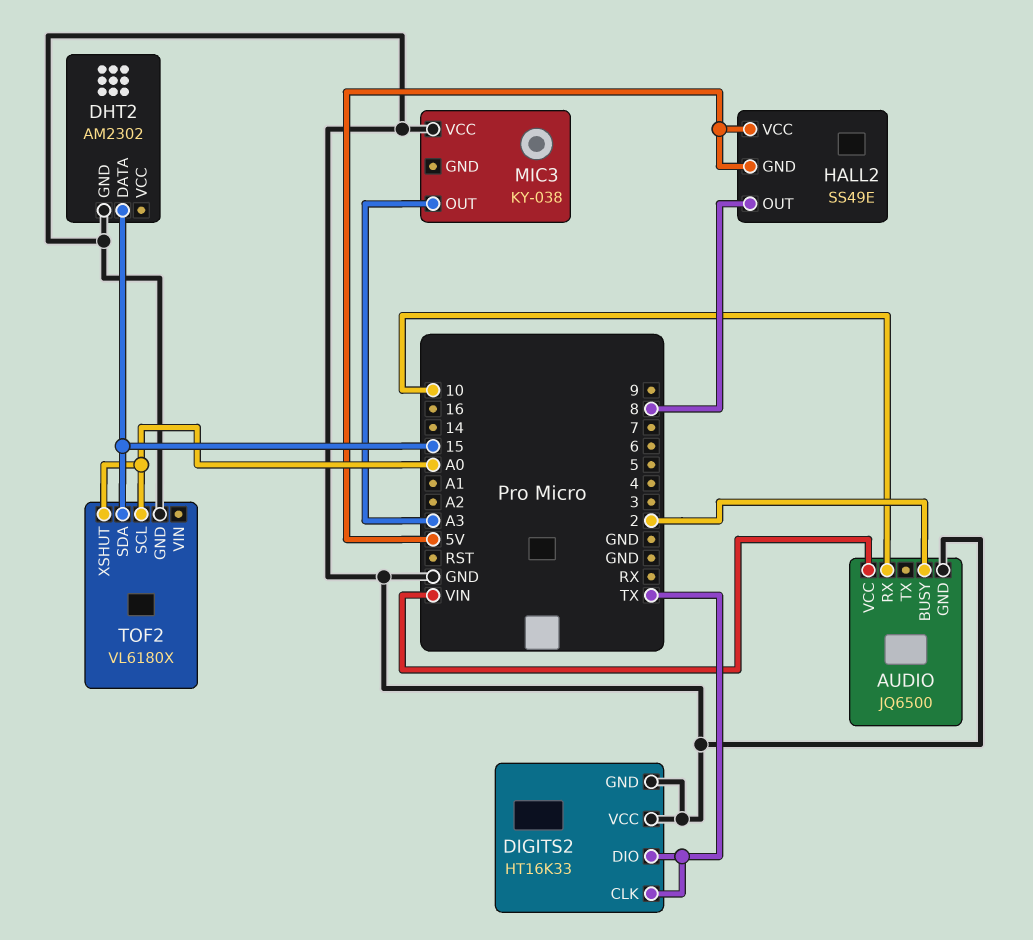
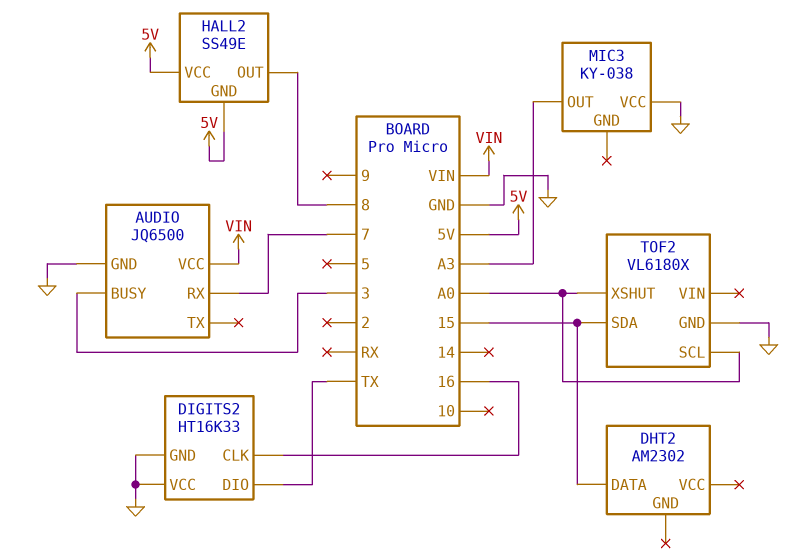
AUDIO pin BUSY: 2 -> 3
AUDIO pin RX: 10 -> 7
DHT2 pin GND: GND -> none
DIGITS2 pin CLK: TX -> 16

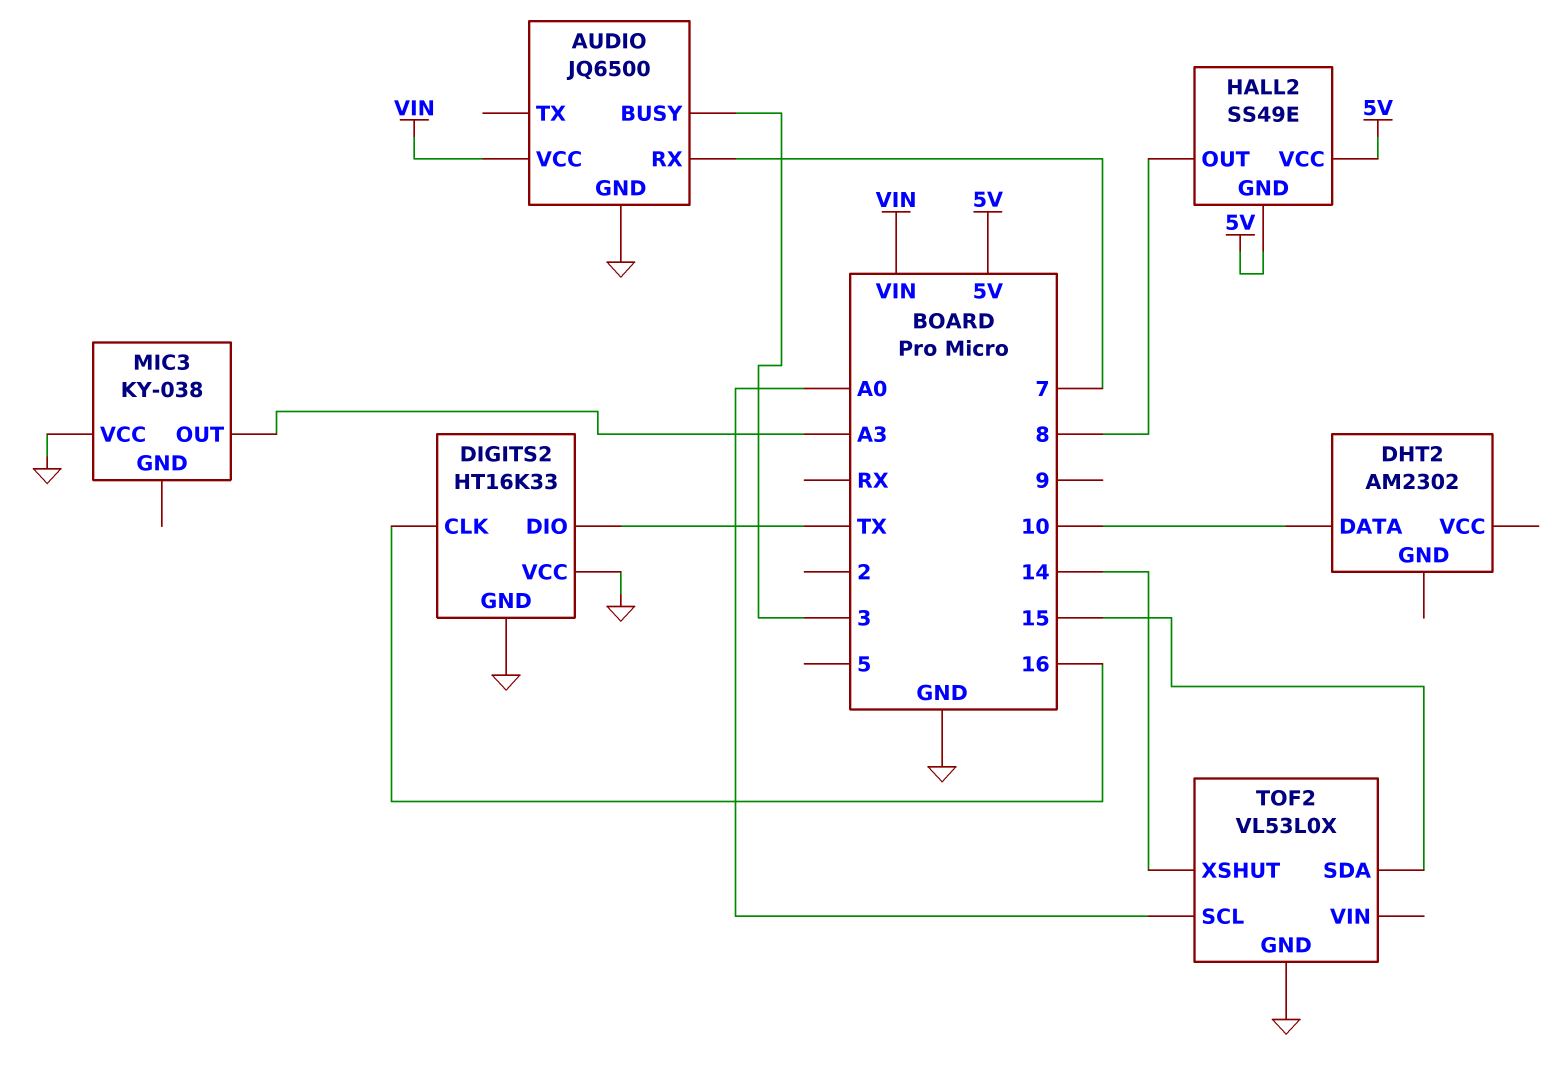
DHT2 pin DATA: 15 -> 10
TOF2: VL6180X -> VL53L0X
TOF2 pin XSHUT: A0 -> 14

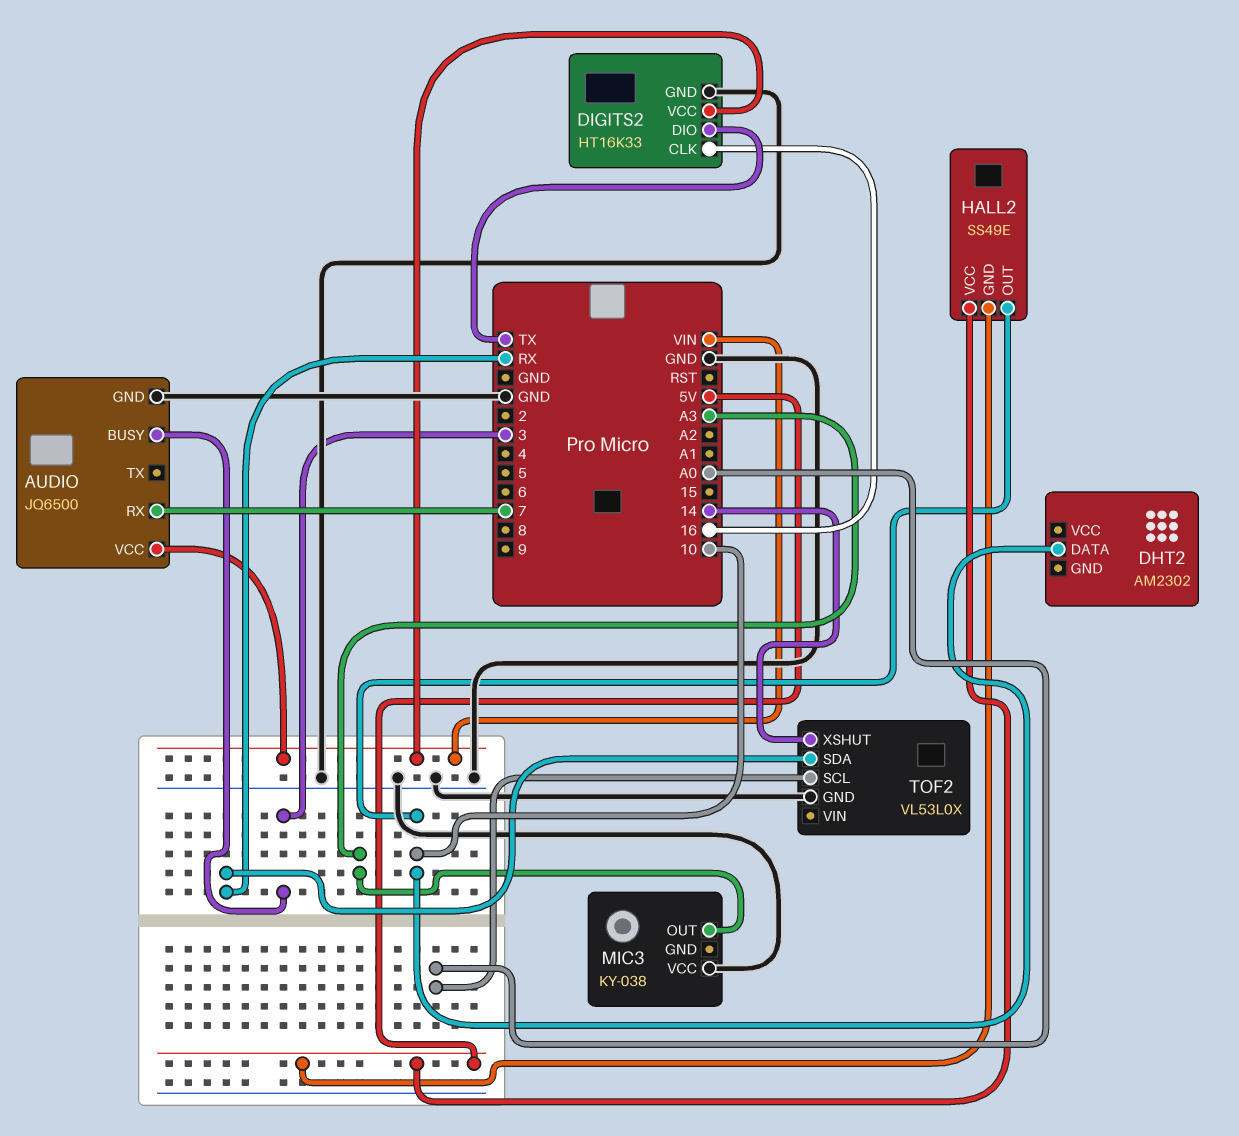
DIGITS2 pin VCC: GND -> VIN
HALL2 pin OUT: 8 -> 10
TOF2 pin SDA: 15 -> RX

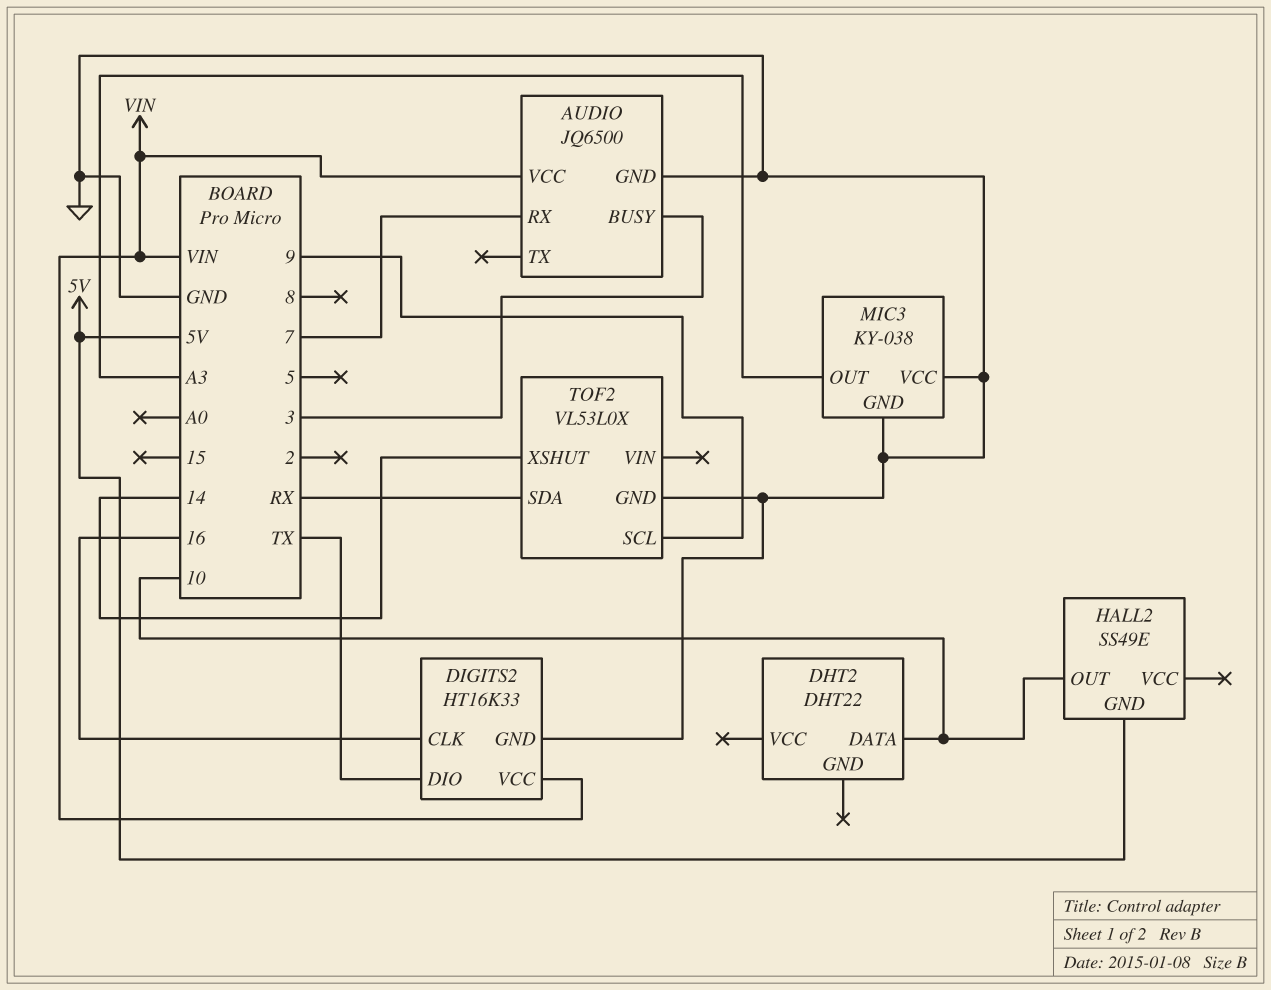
DHT2: AM2302 -> DHT22
HALL2 pin VCC: 5V -> none
MIC3 pin GND: none -> GND
TOF2 pin SCL: A0 -> 9

